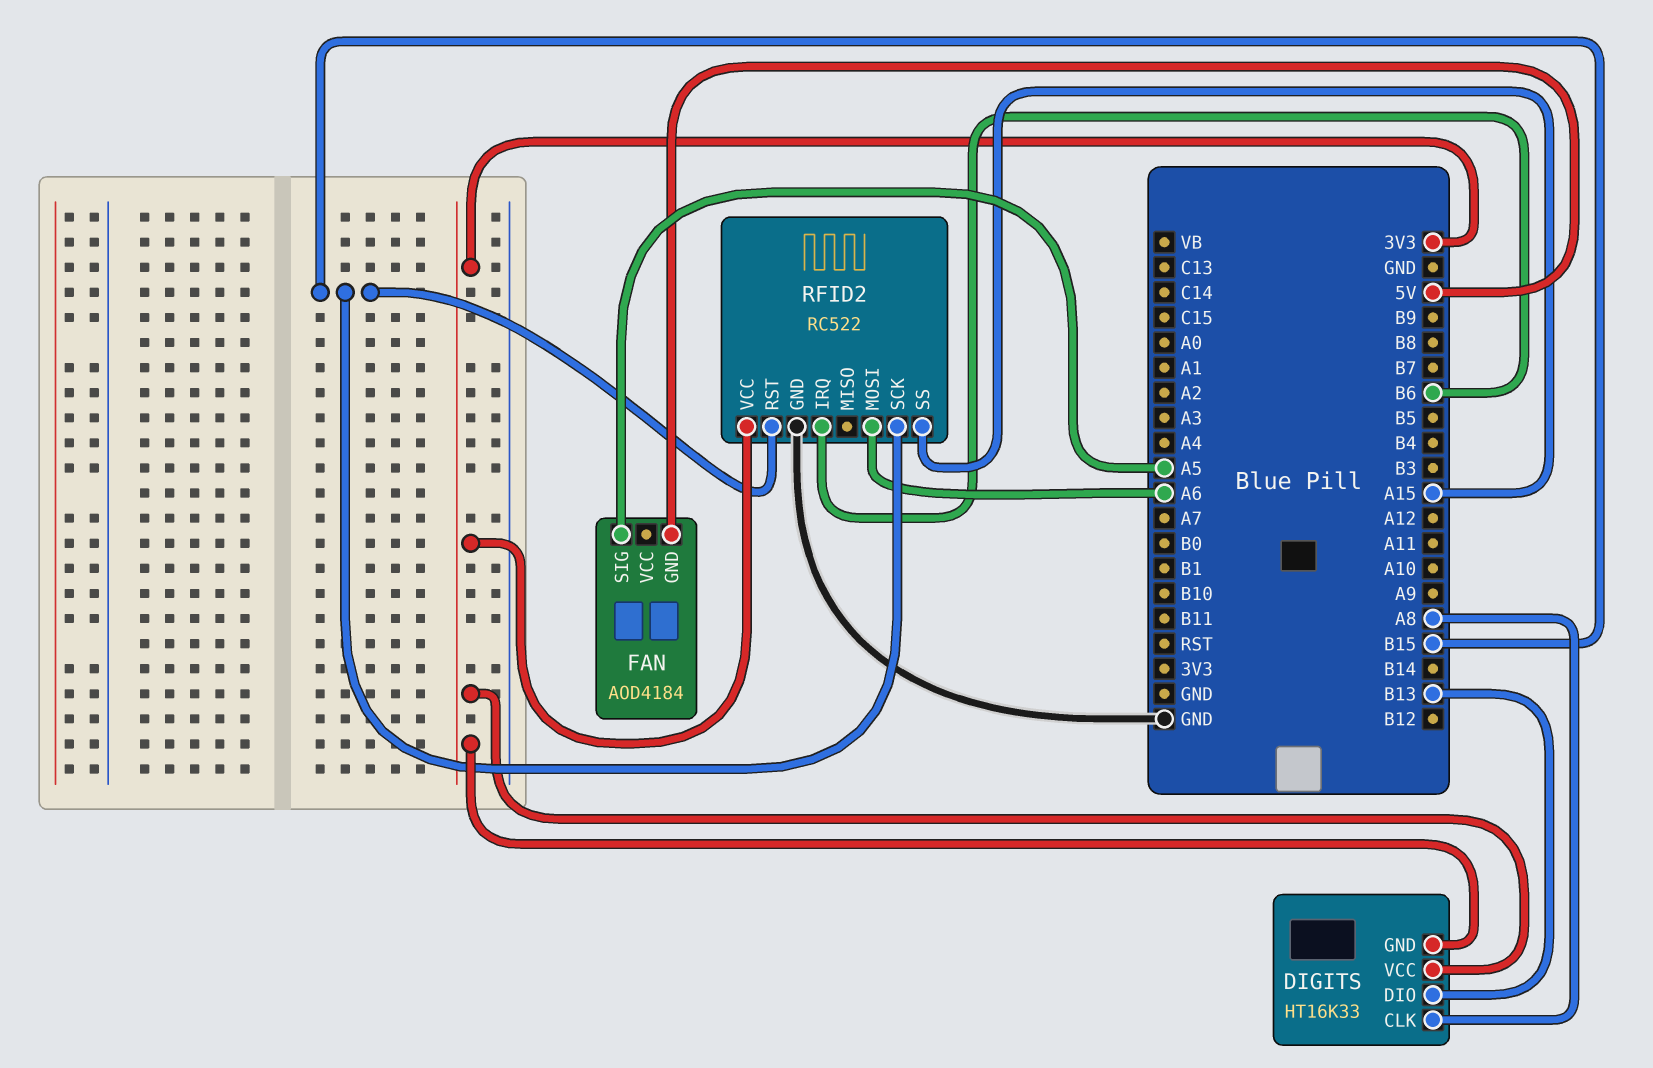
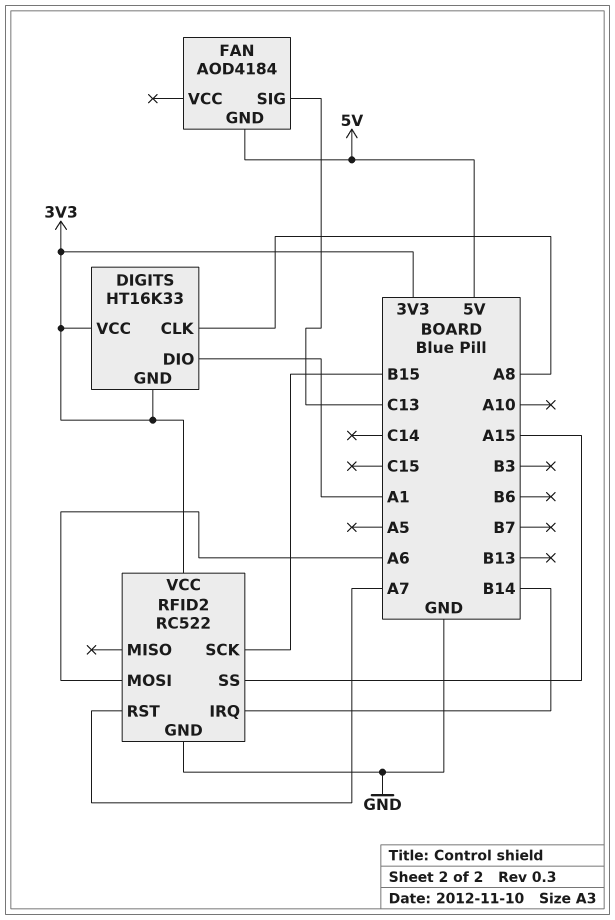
DIGITS pin DIO: B13 -> A1
FAN pin SIG: A5 -> C13
RFID2 pin IRQ: B6 -> B14
RFID2 pin RST: B15 -> A7

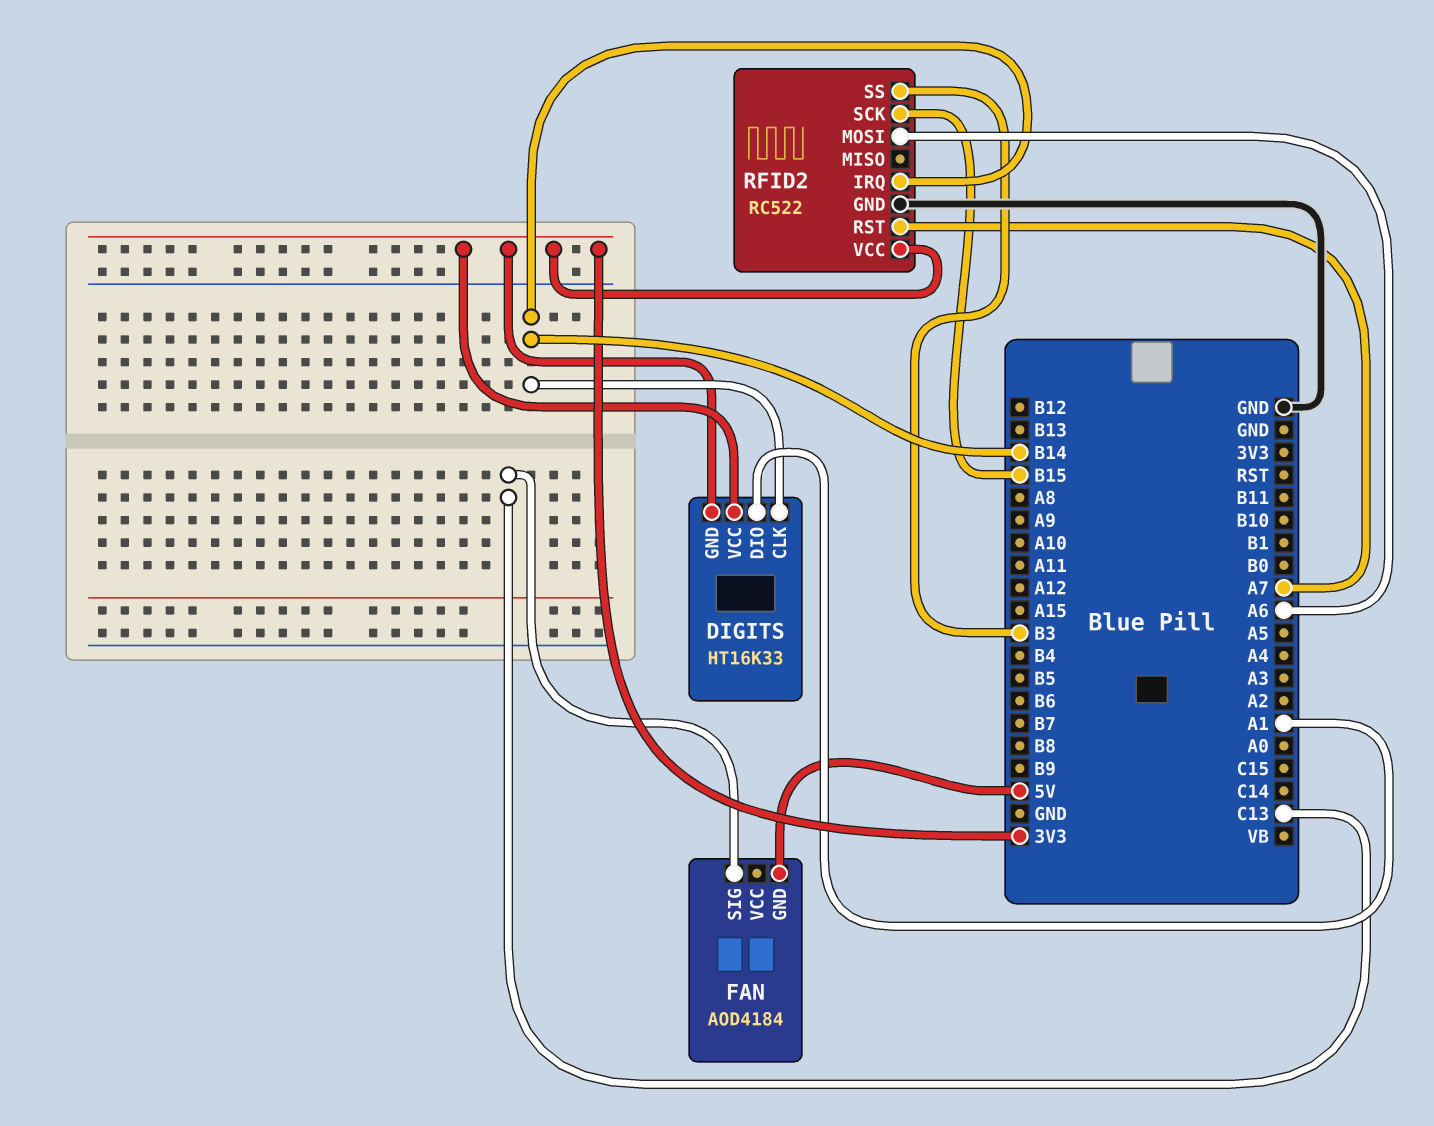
DIGITS pin CLK: A8 -> B14
RFID2 pin SS: A15 -> B3

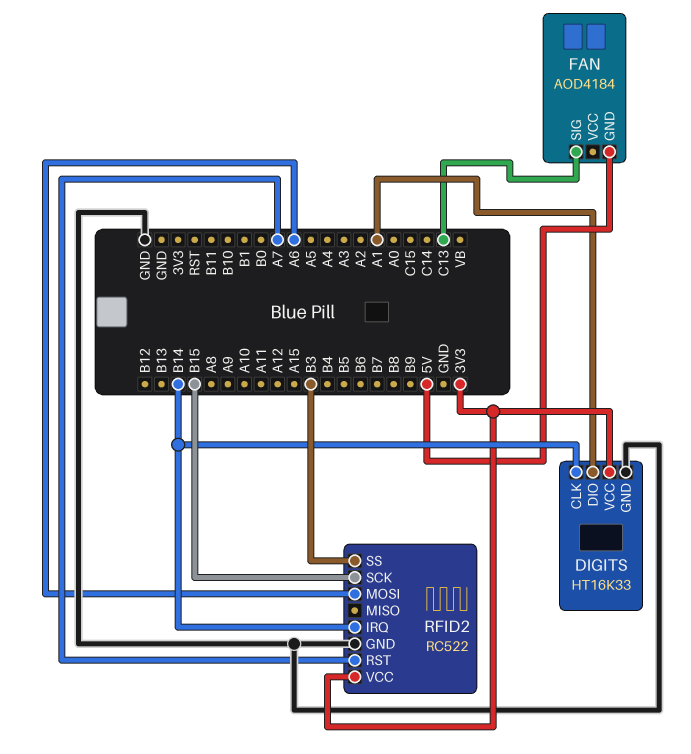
DIGITS pin GND: 3V3 -> GND

